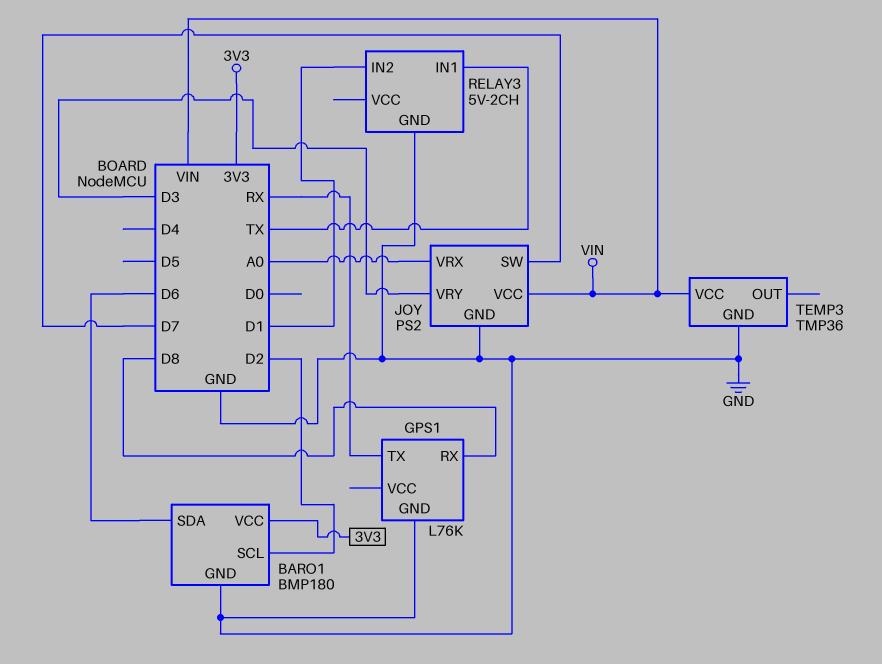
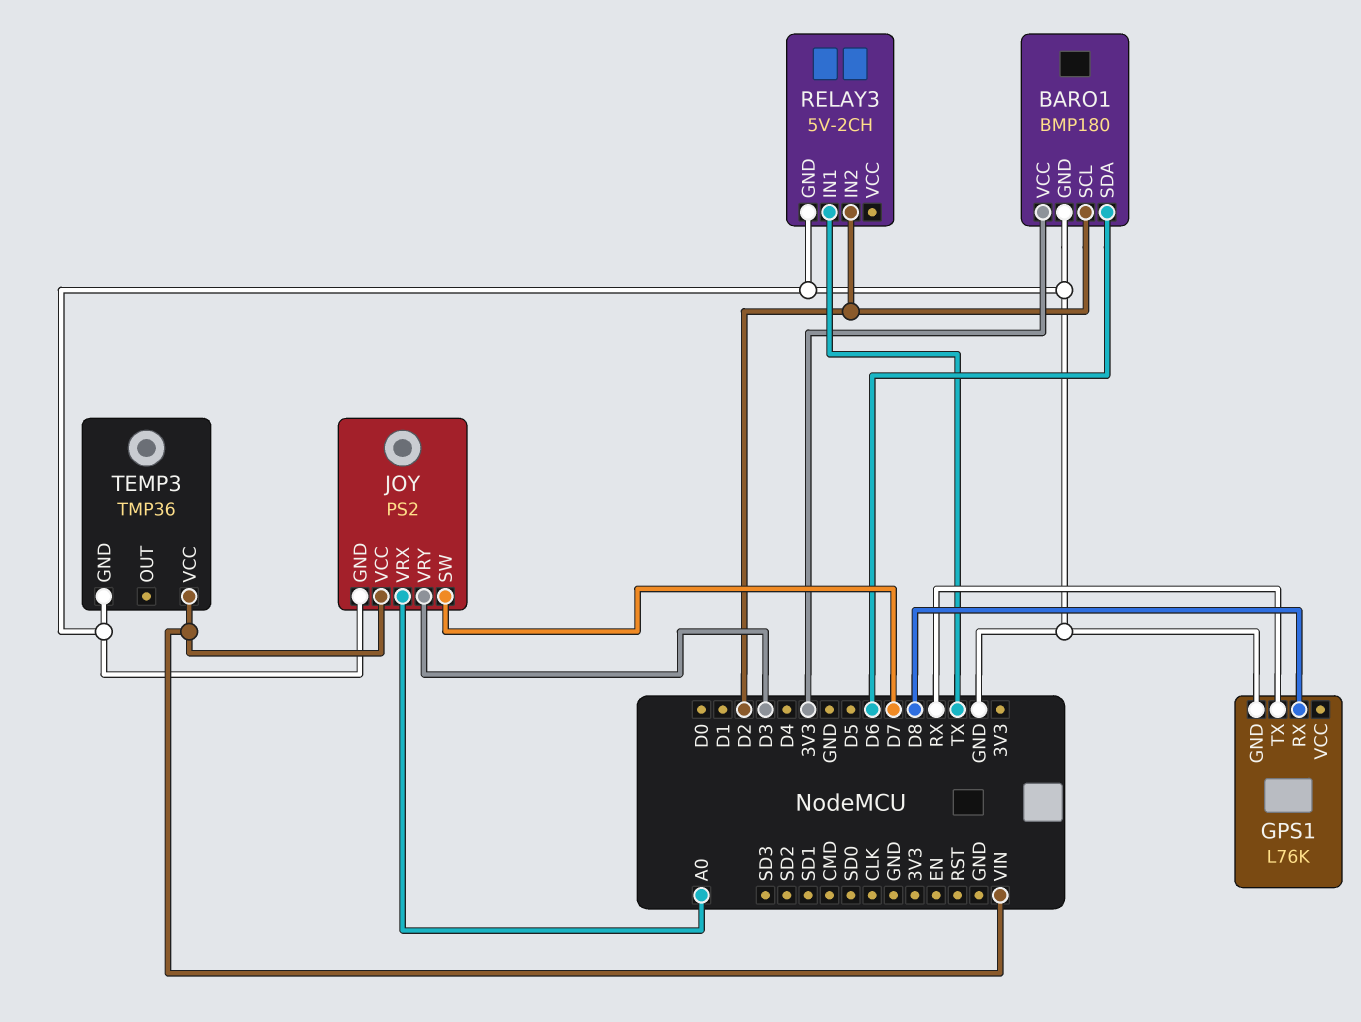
RELAY3 pin IN2: D1 -> D2

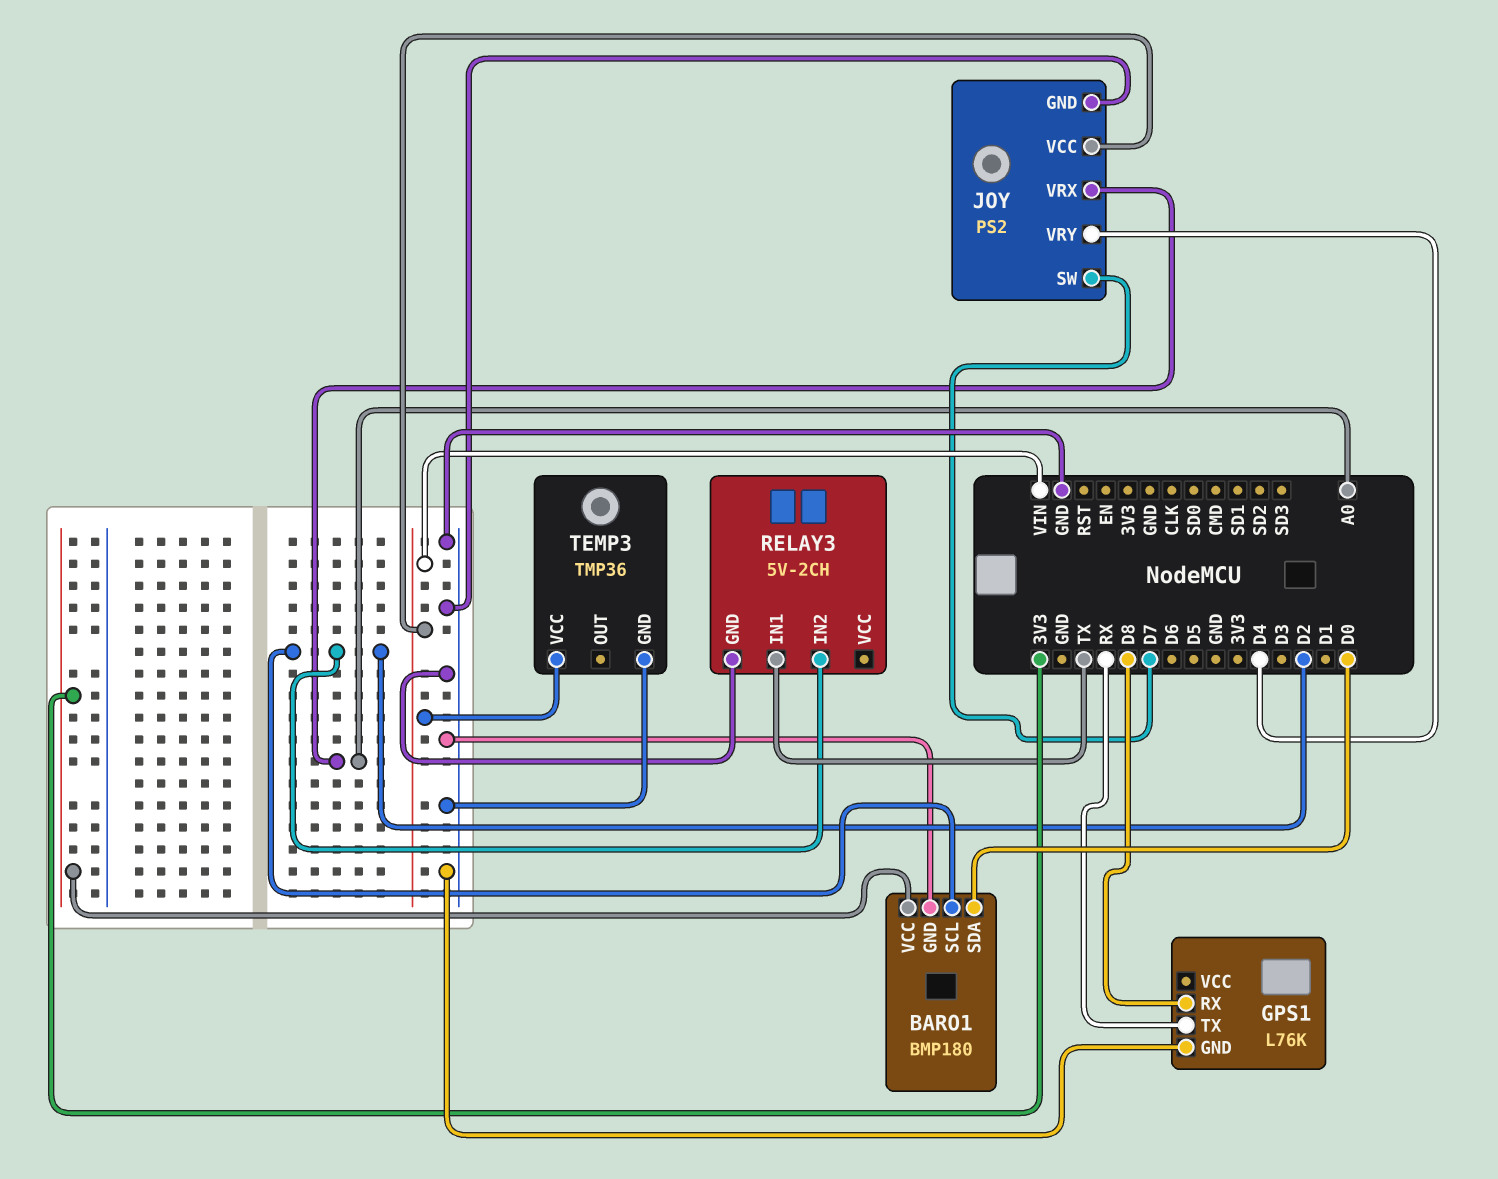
BARO1 pin SDA: D6 -> D0
JOY pin VRY: D3 -> D4

